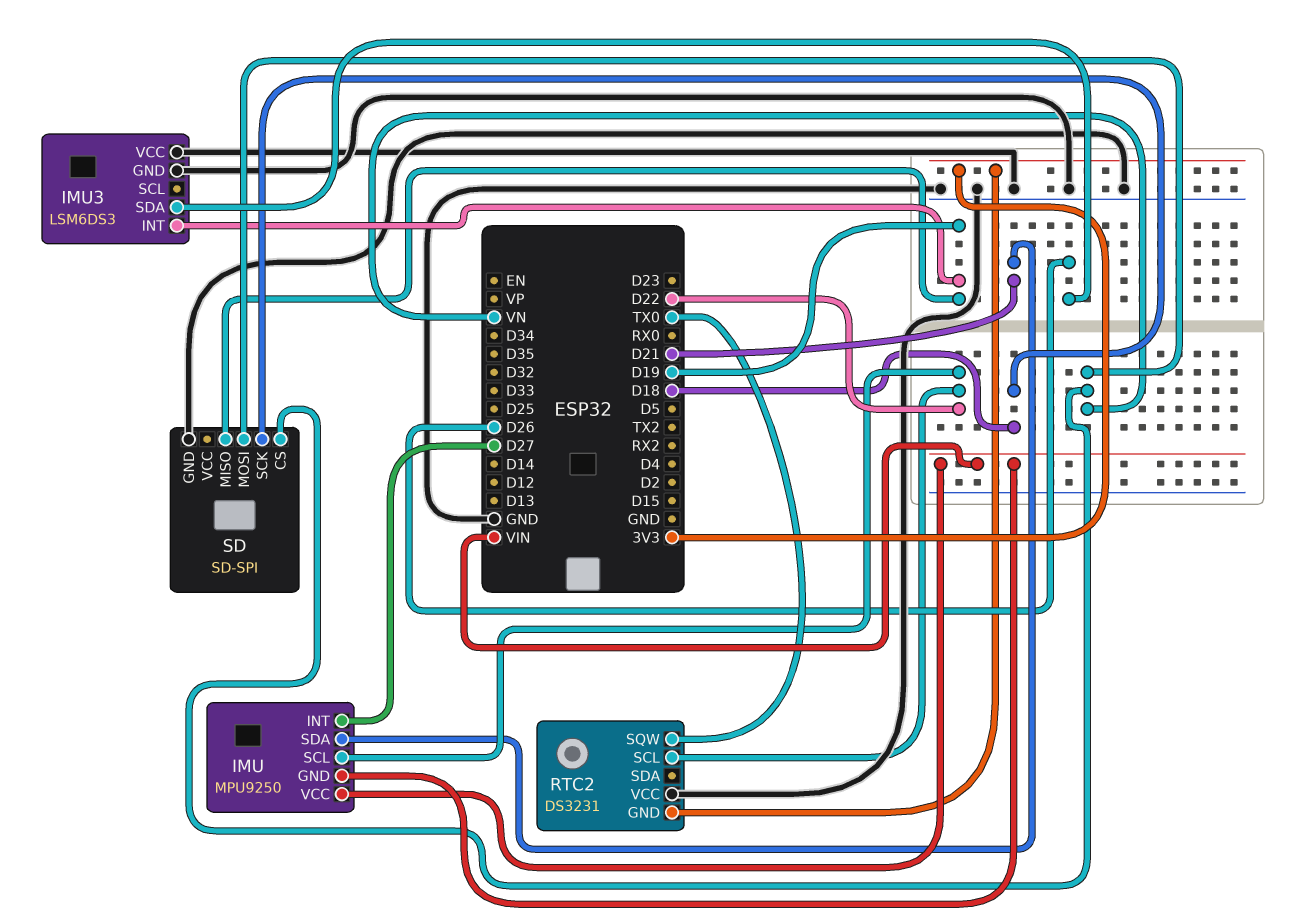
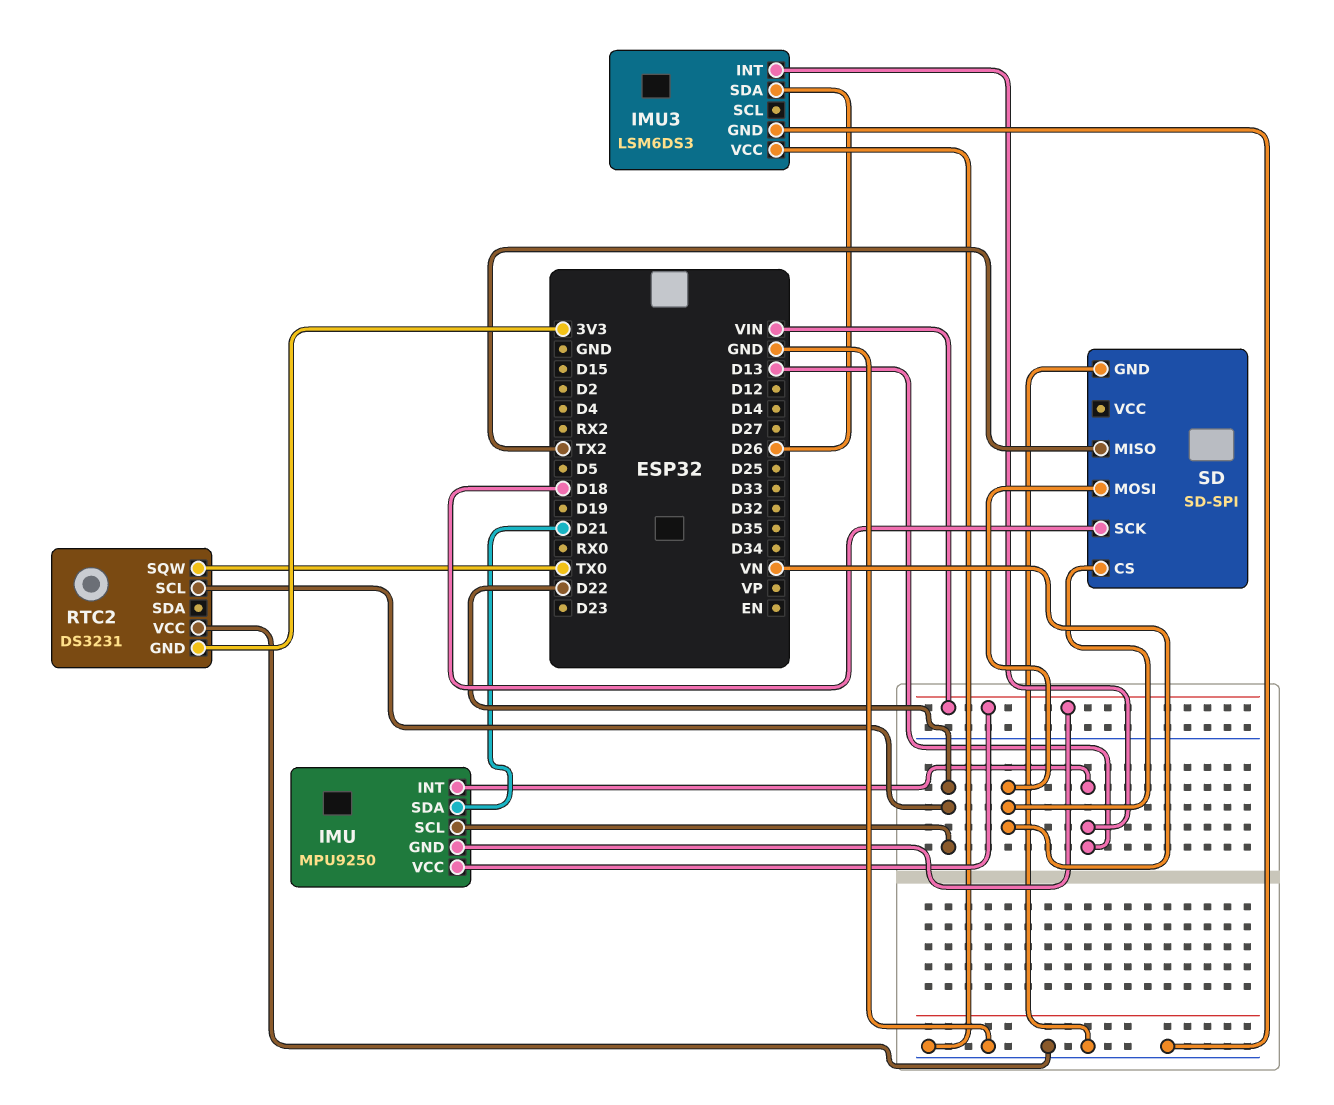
IMU pin INT: D27 -> D13
IMU3 pin INT: D19 -> D13
SD pin MISO: D19 -> TX2

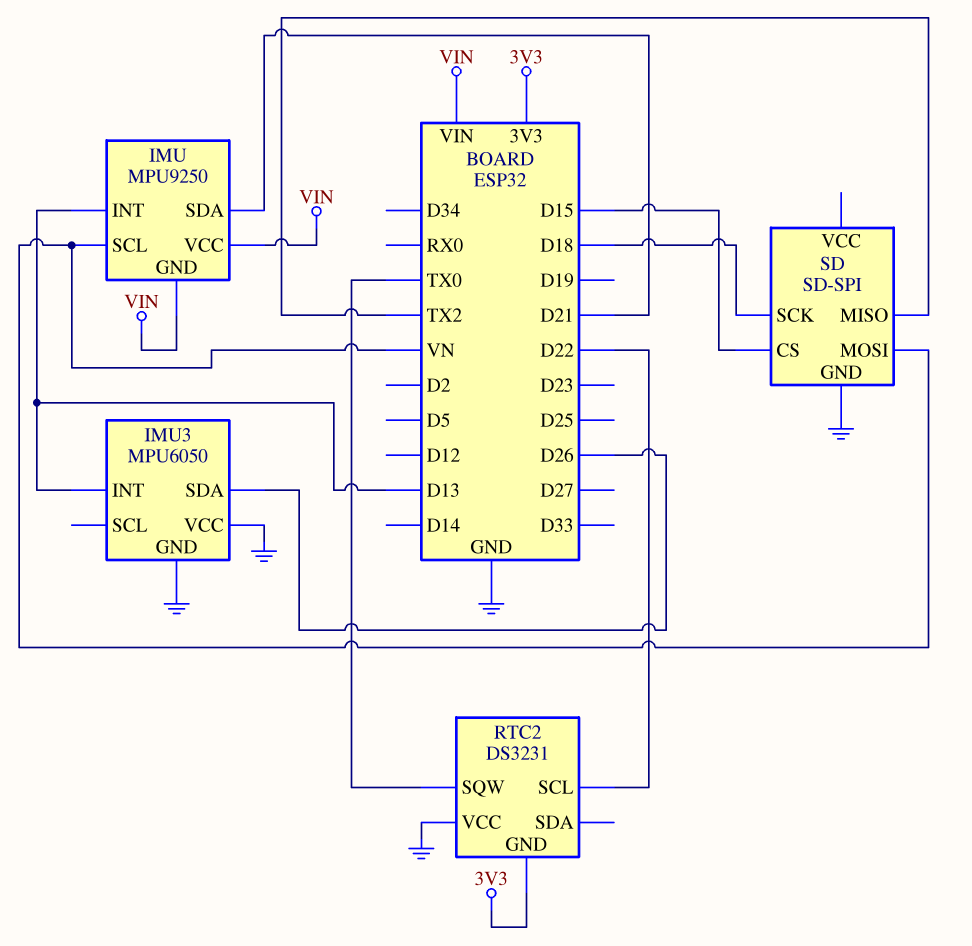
IMU pin SCL: D22 -> VN
IMU3: LSM6DS3 -> MPU6050
SD pin CS: VN -> D15

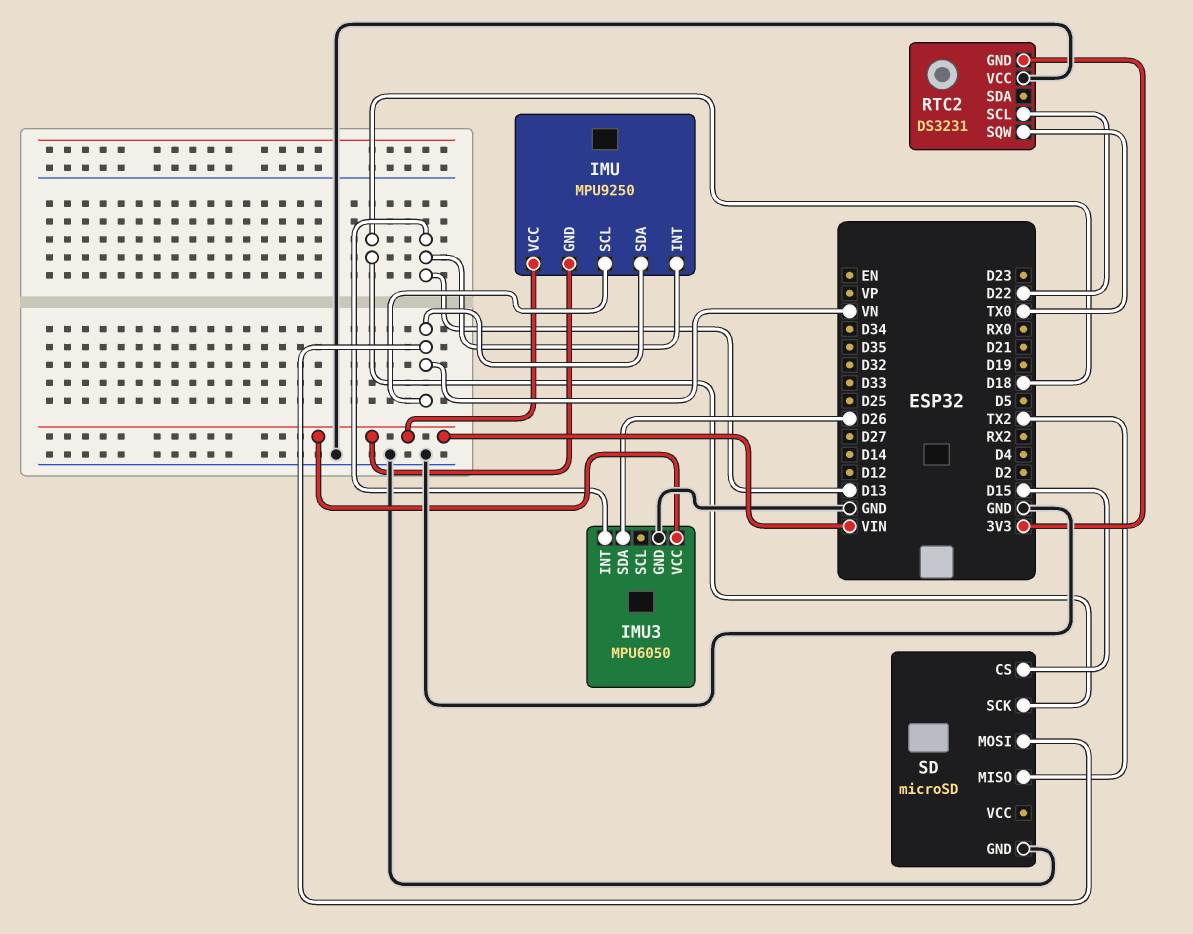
IMU pin SDA: D21 -> VN
IMU3 pin VCC: GND -> VIN
SD: SD-SPI -> microSD

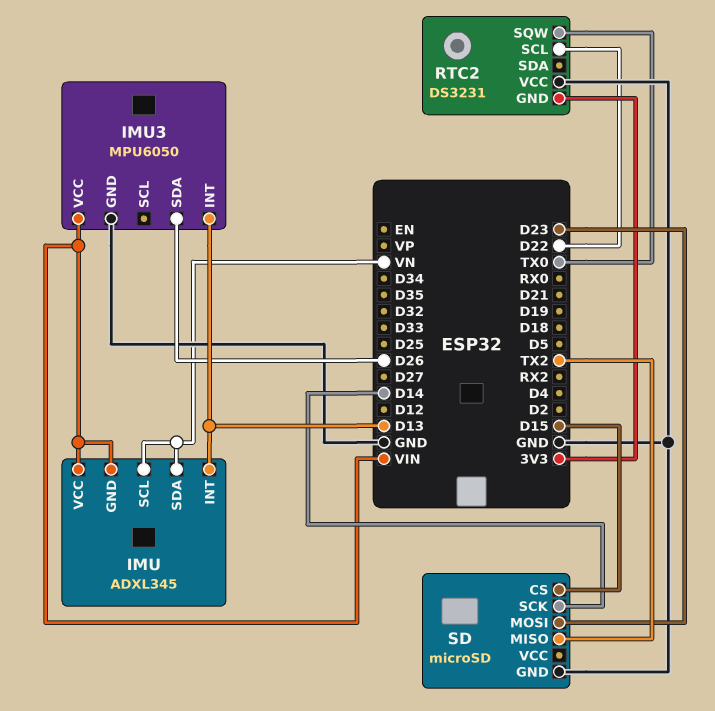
IMU: MPU9250 -> ADXL345
SD pin MOSI: VN -> D23
SD pin SCK: D18 -> D14

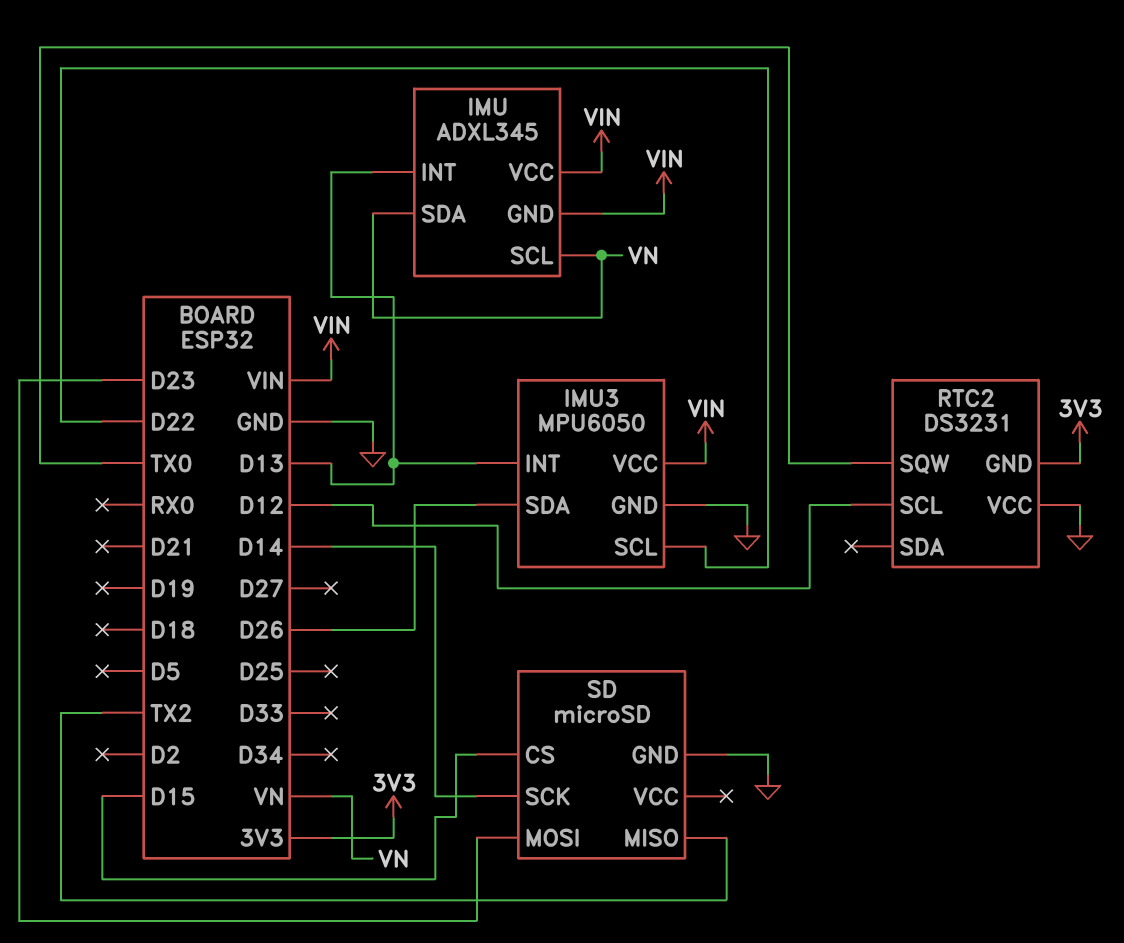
IMU3 pin SCL: none -> D22
RTC2 pin SCL: D22 -> D12

